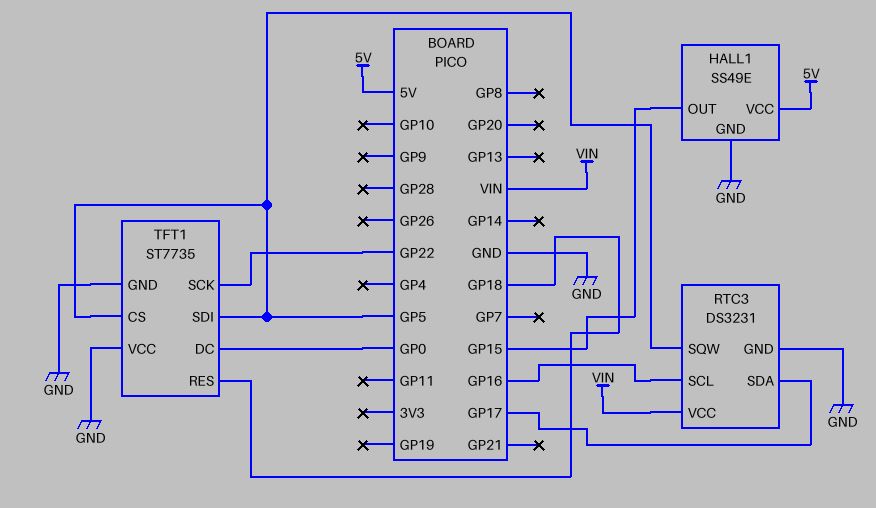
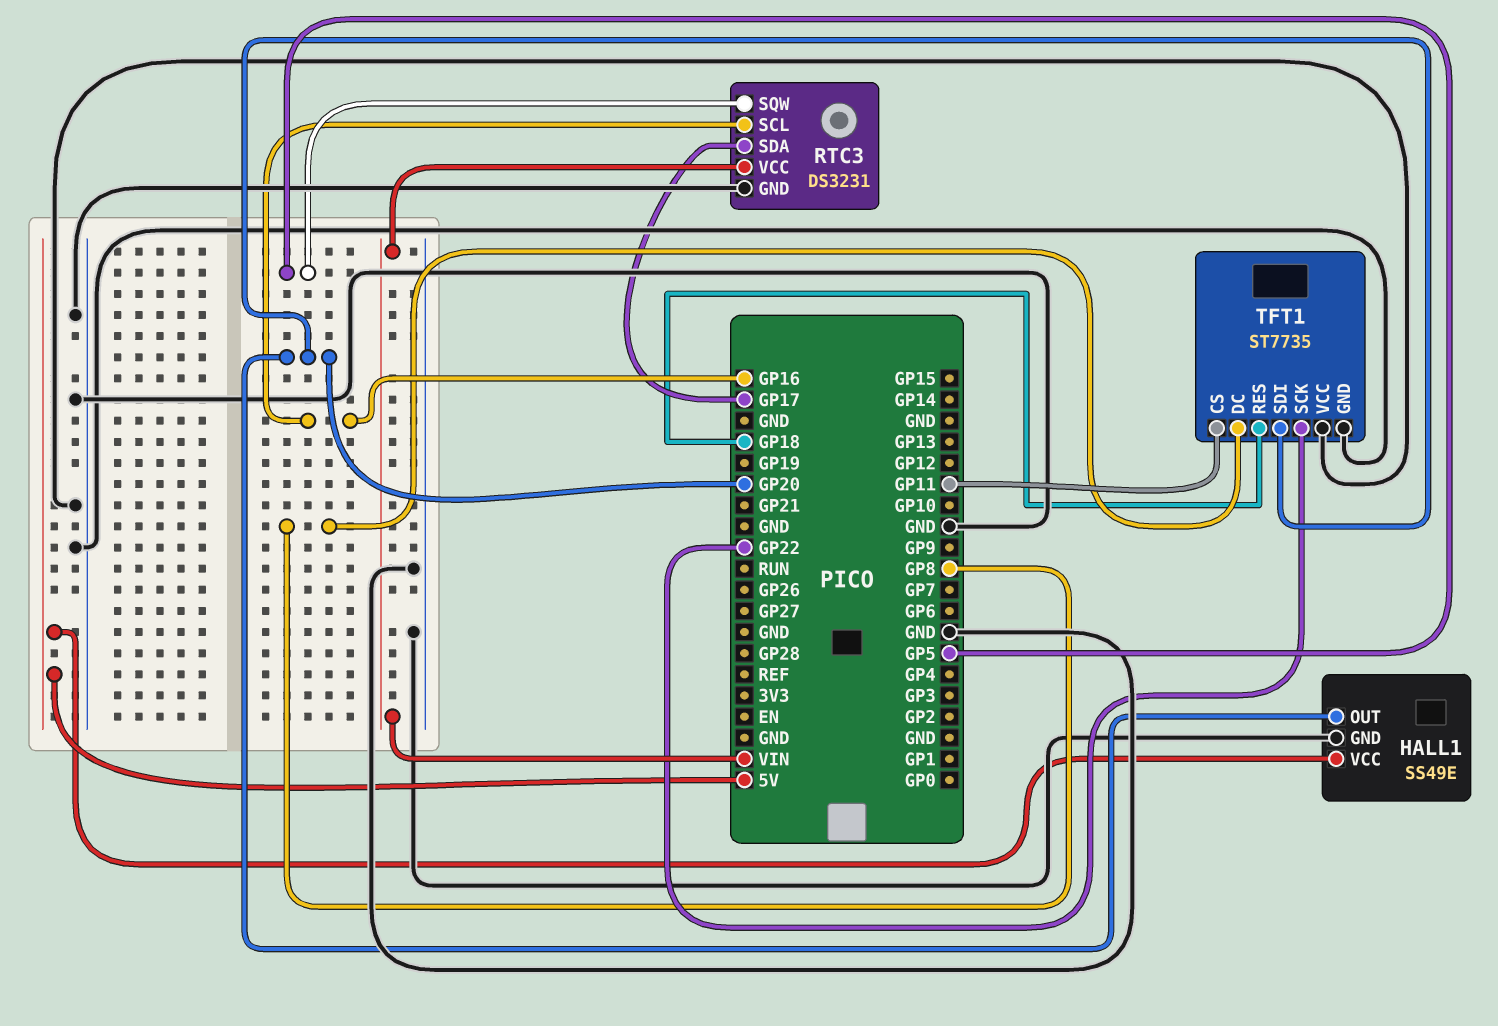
HALL1 pin OUT: GP15 -> GP20
TFT1 pin CS: GP5 -> GP11
TFT1 pin DC: GP0 -> GP8
TFT1 pin SDI: GP5 -> GP20

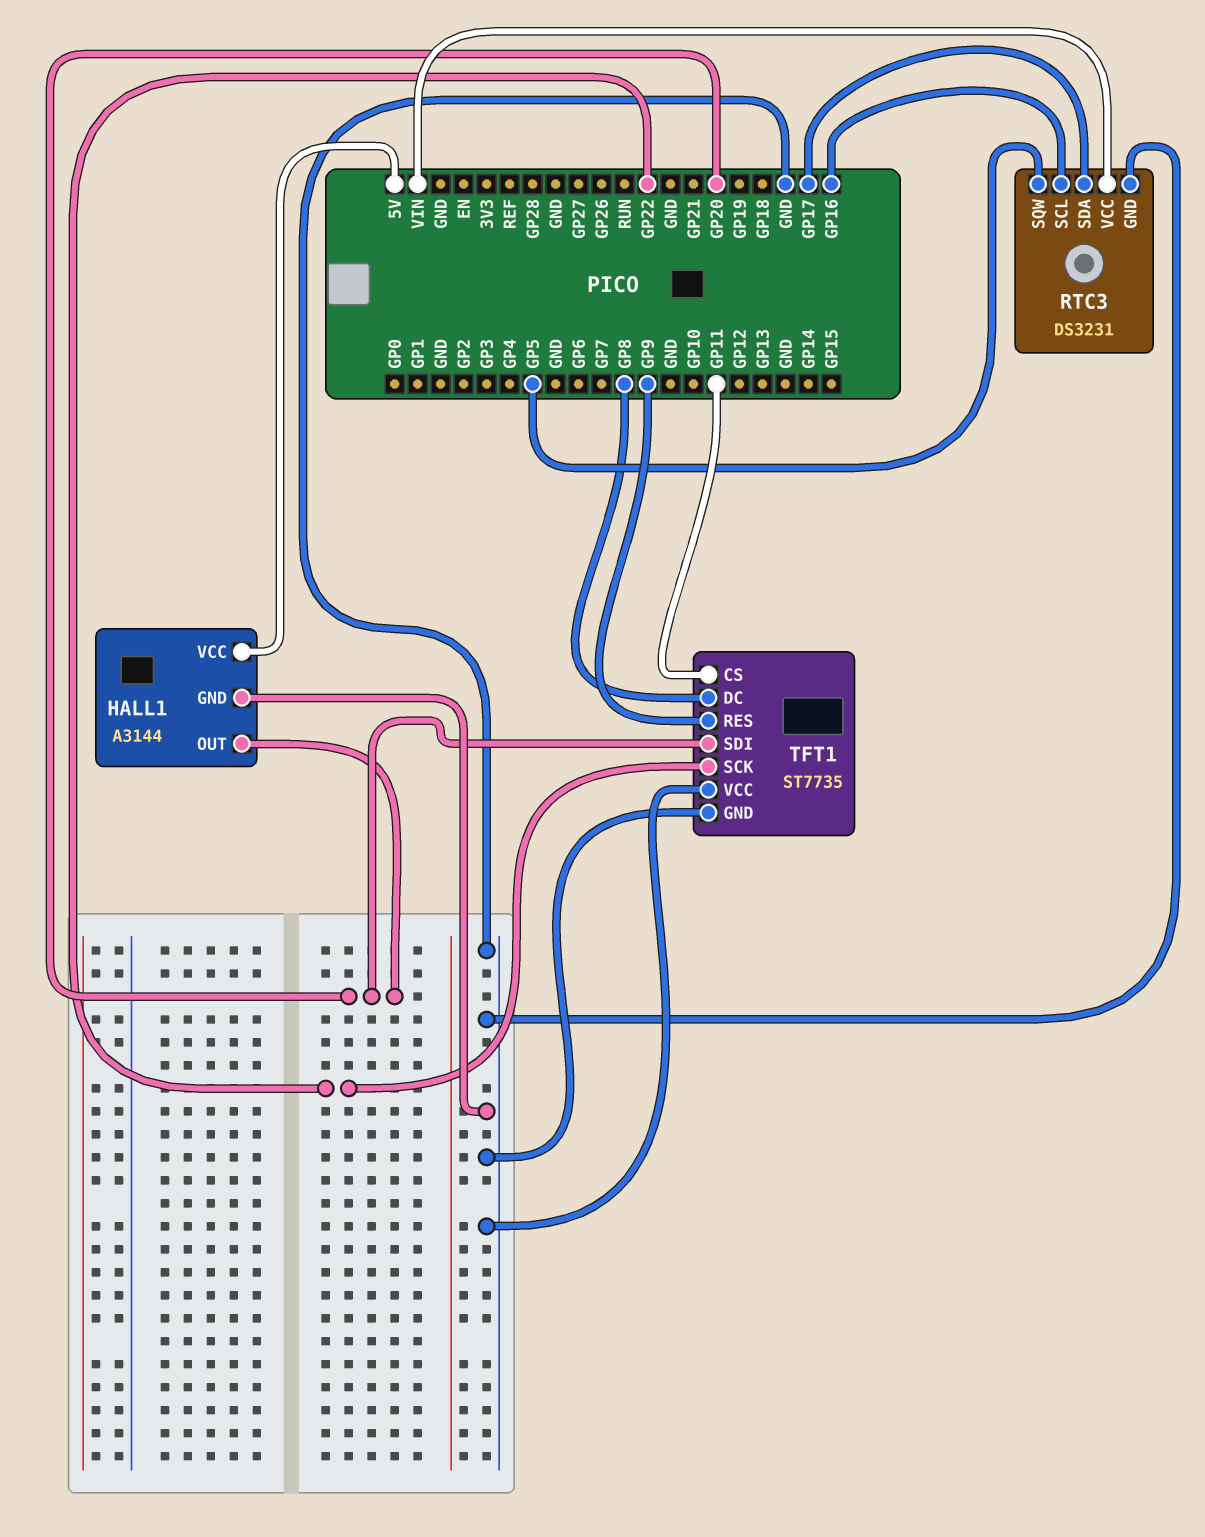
HALL1: SS49E -> A3144
TFT1 pin RES: GP18 -> GP9

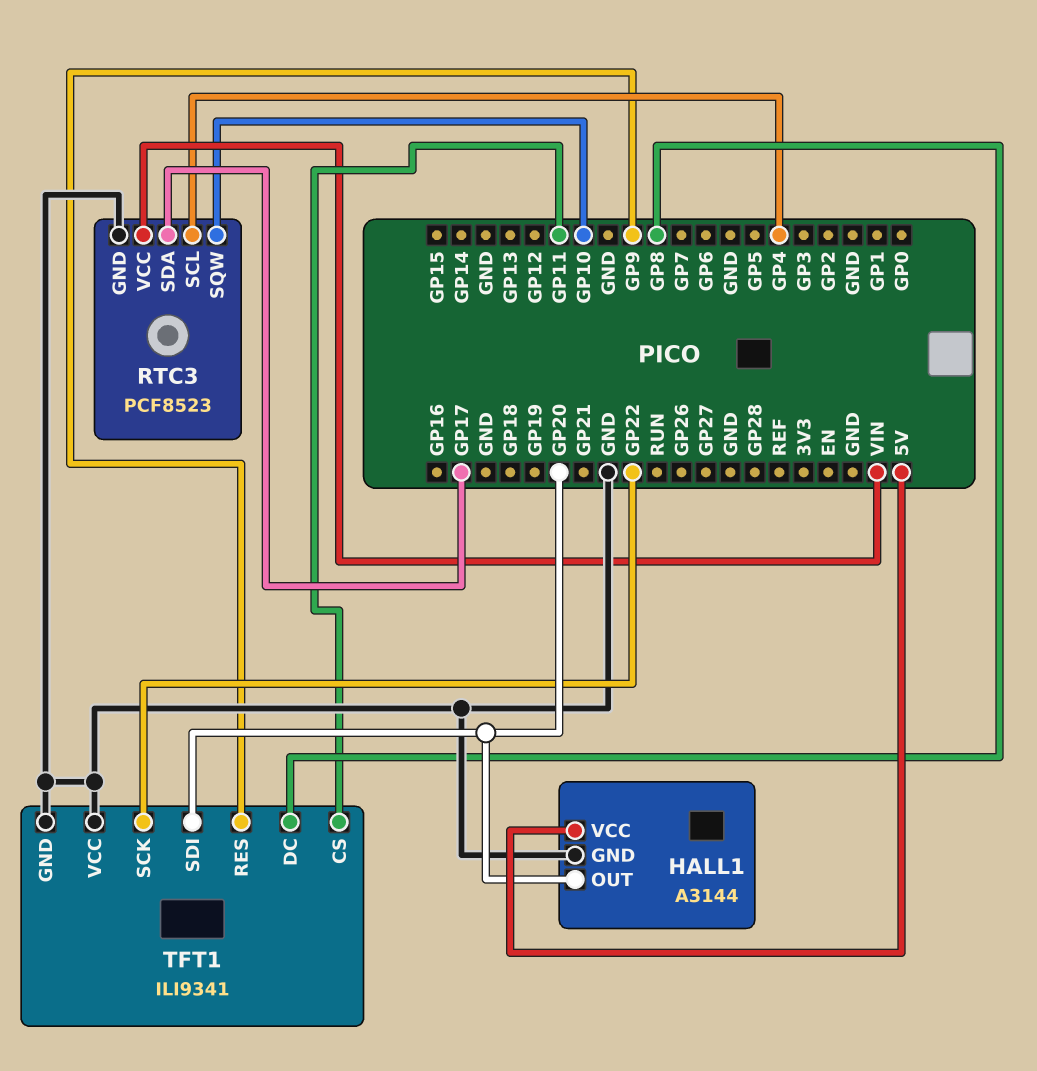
RTC3: DS3231 -> PCF8523
RTC3 pin SCL: GP16 -> GP4
RTC3 pin SQW: GP5 -> GP10
TFT1: ST7735 -> ILI9341

